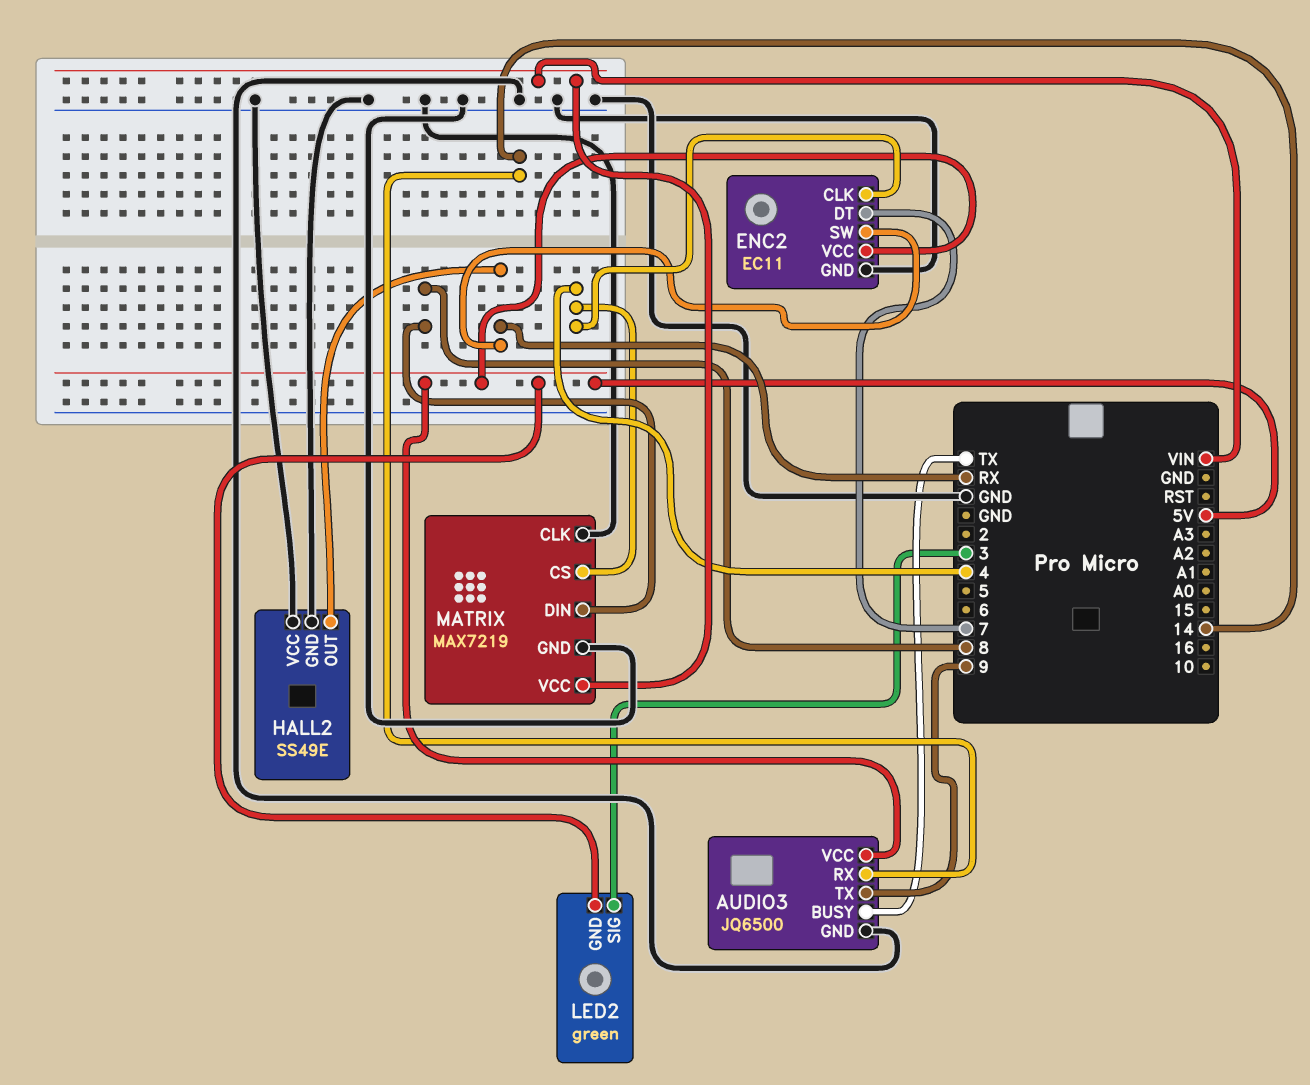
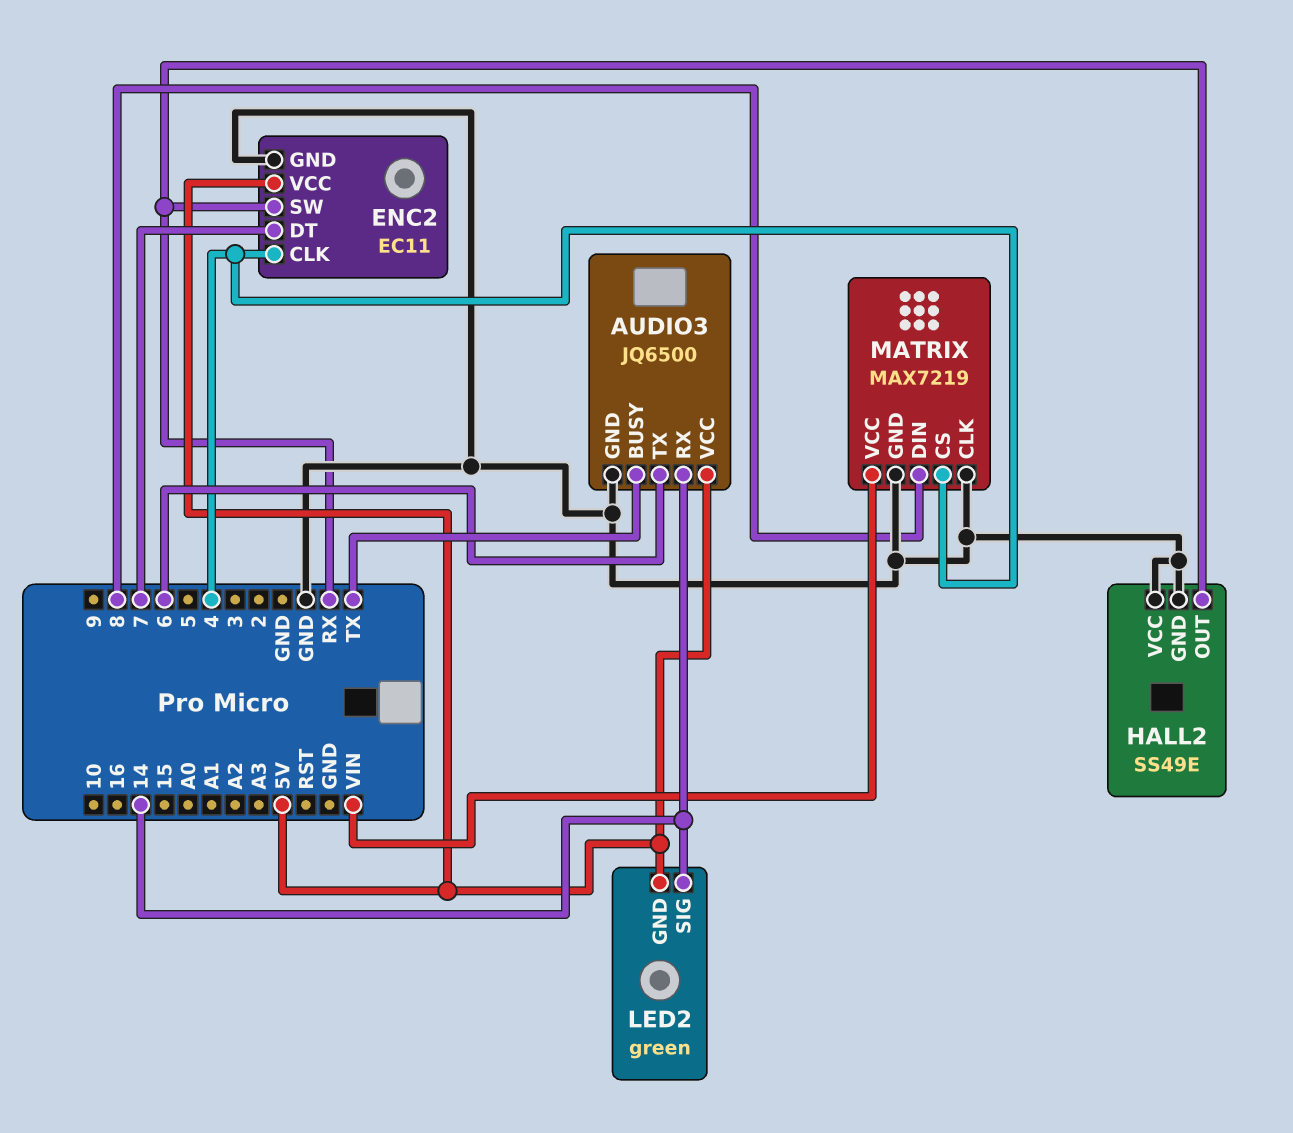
AUDIO3 pin TX: 9 -> 6
LED2 pin SIG: 3 -> 14

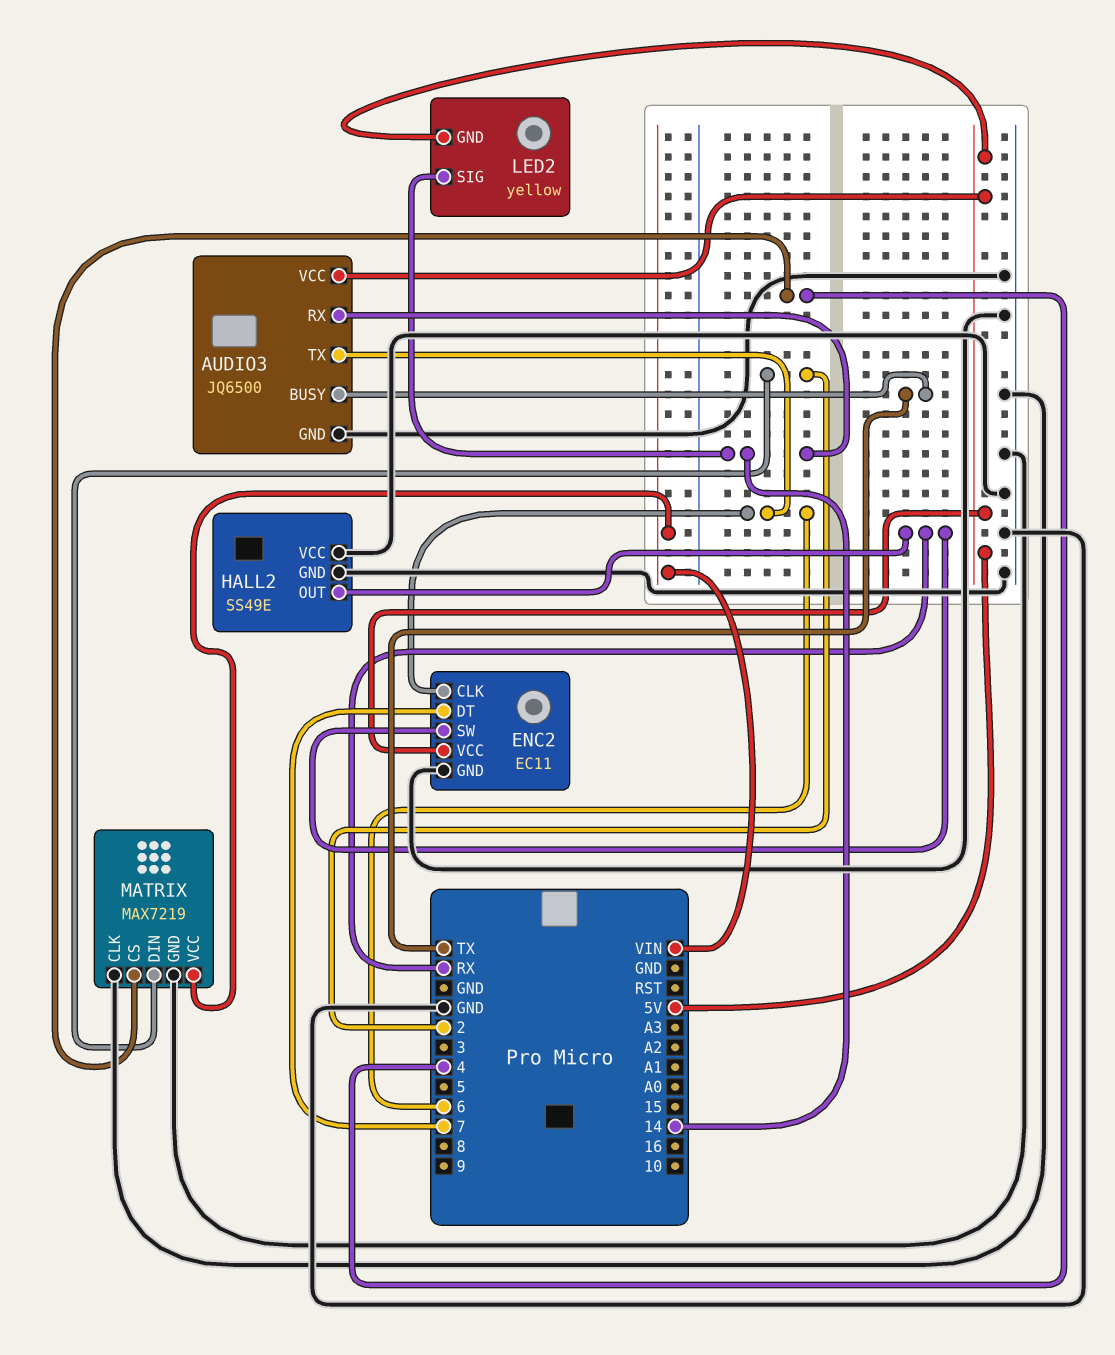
ENC2 pin CLK: 4 -> 6
LED2: green -> yellow
MATRIX pin DIN: 8 -> 2

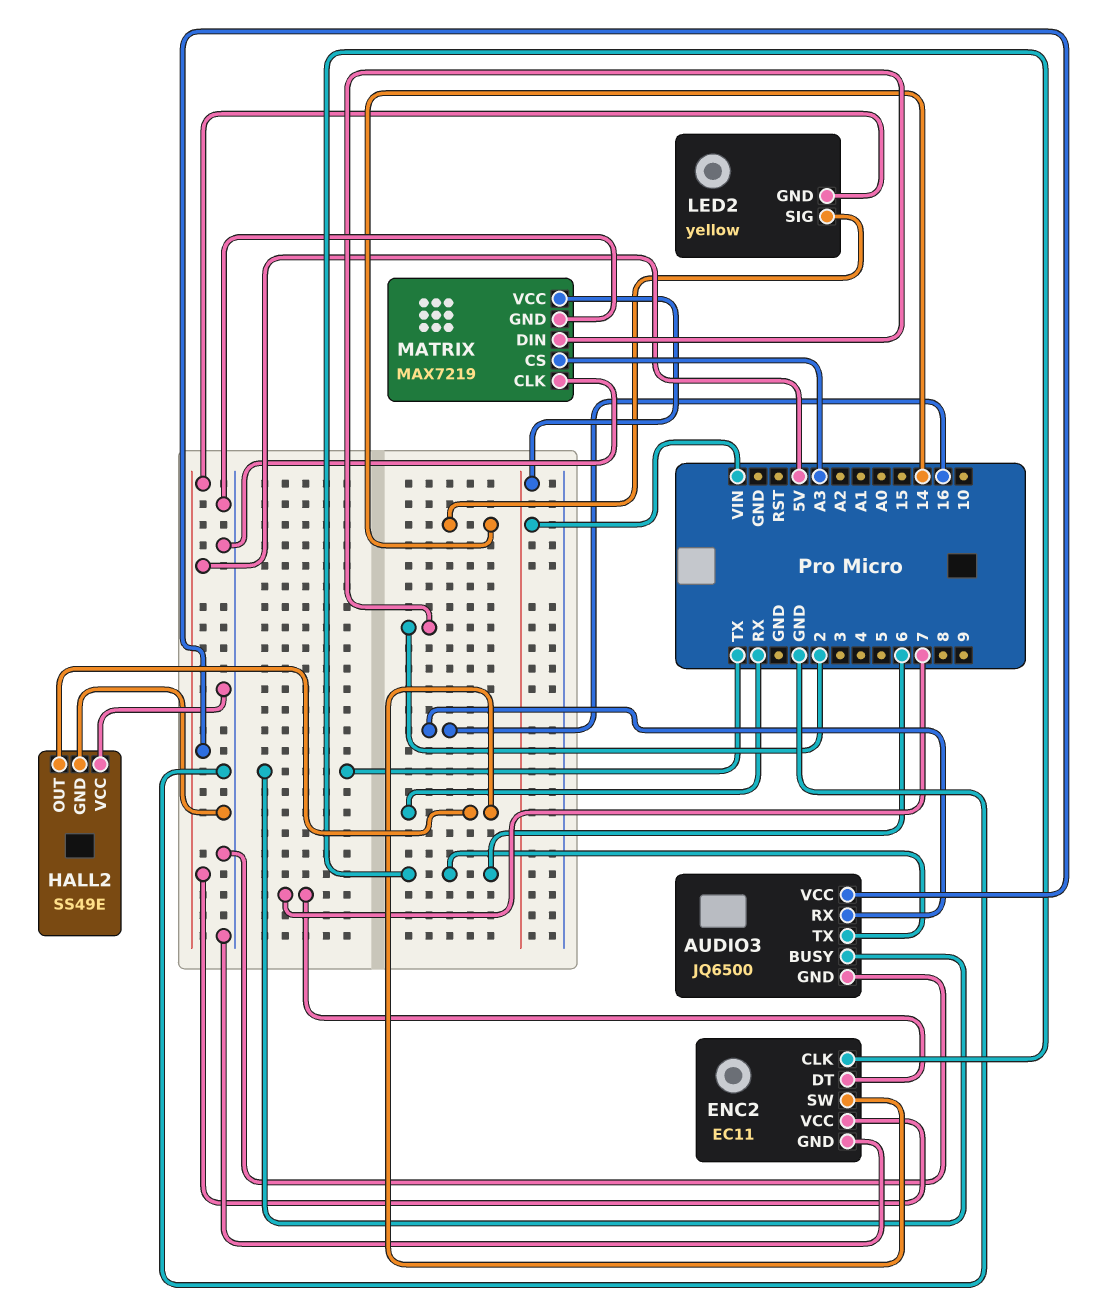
AUDIO3 pin RX: 14 -> 16
MATRIX pin CS: 4 -> A3

